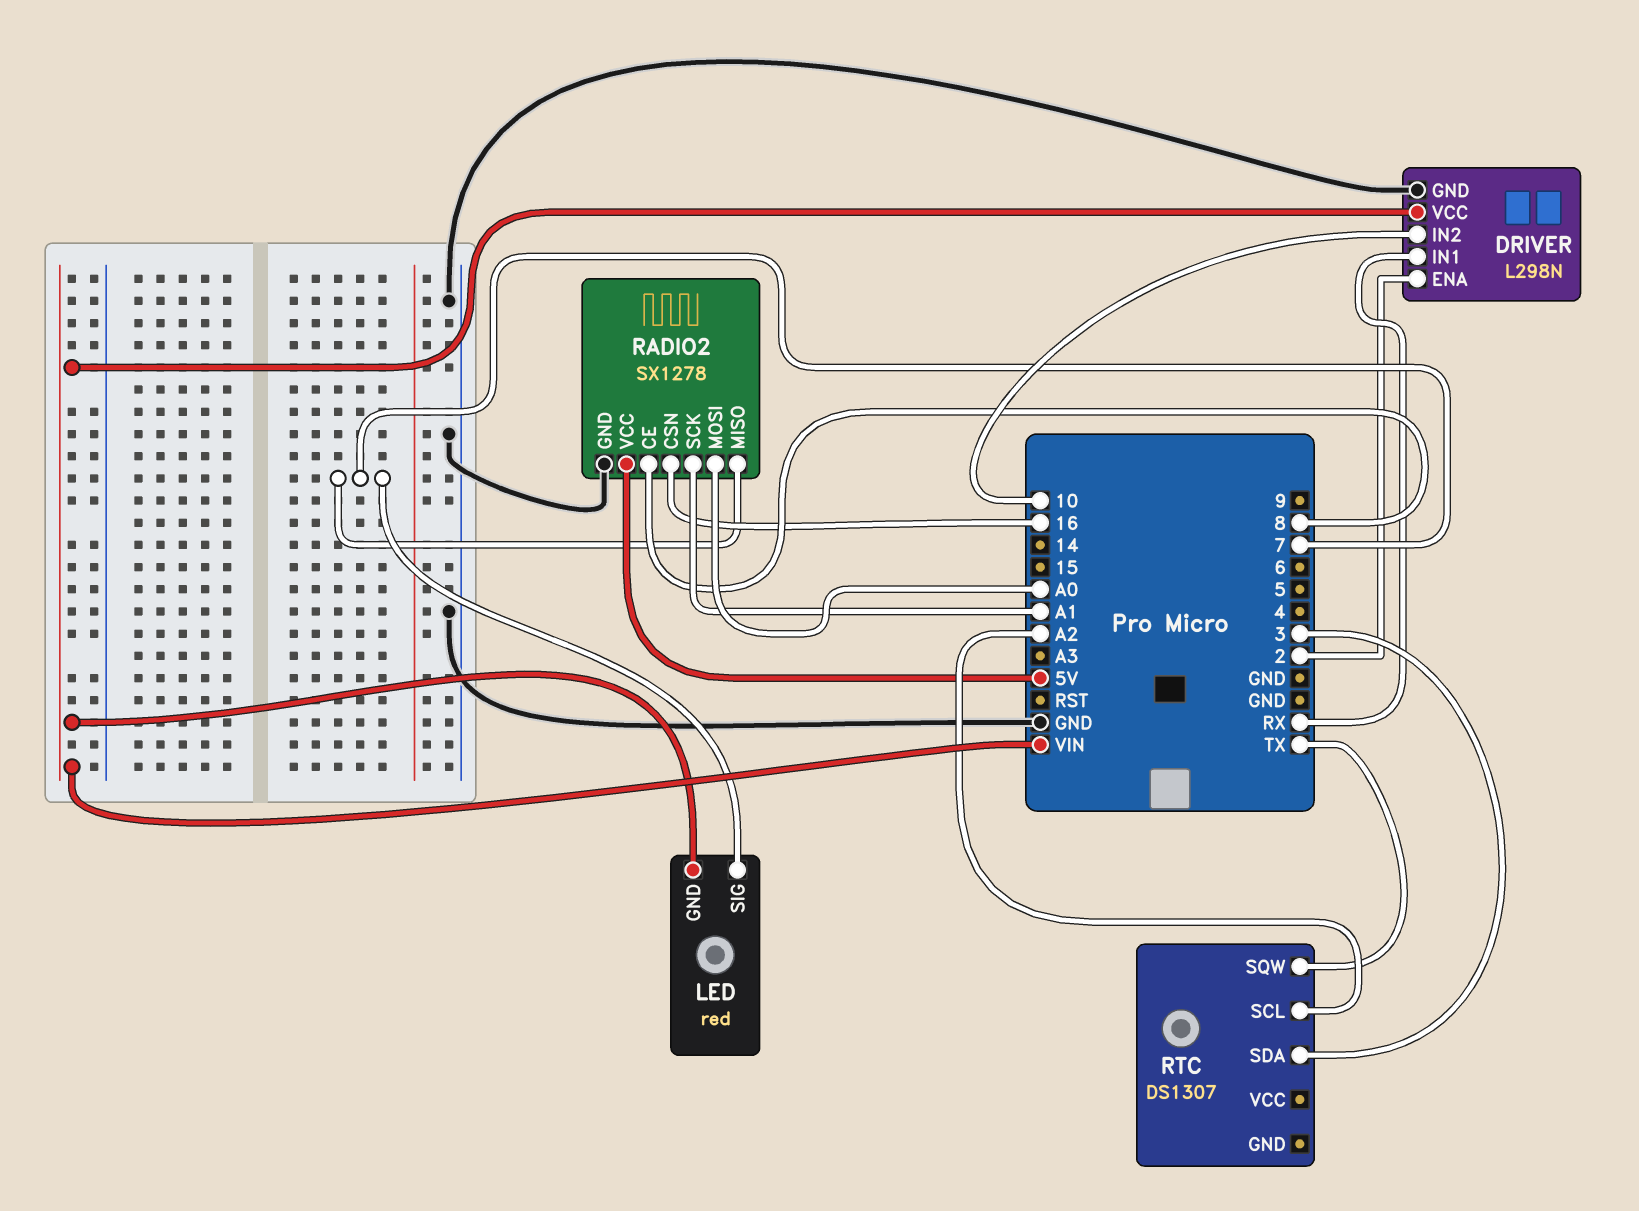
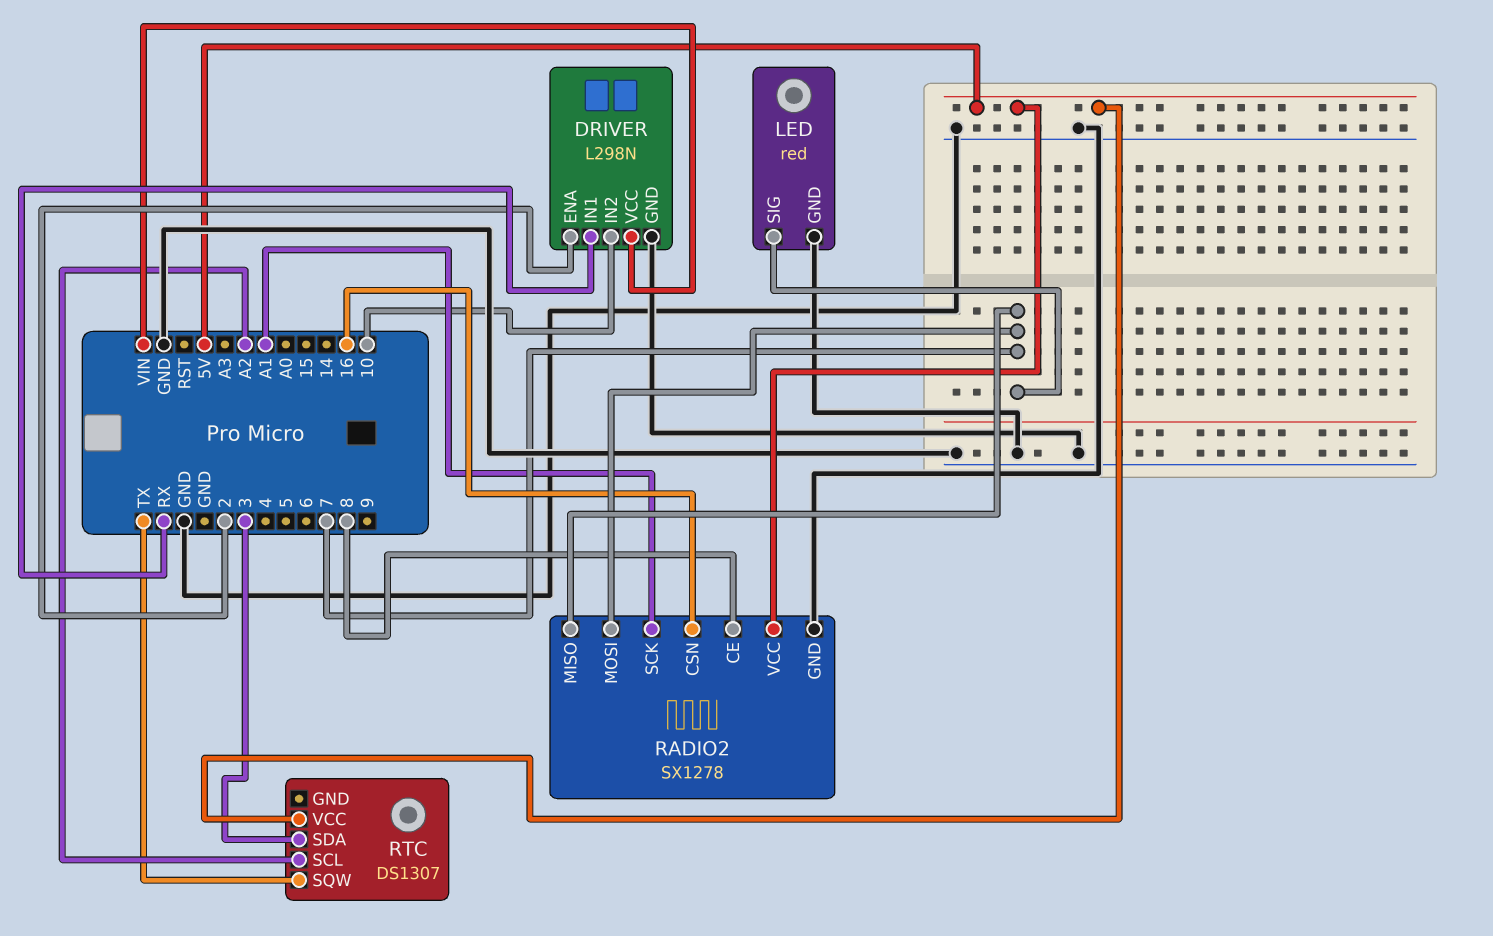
LED pin GND: VIN -> GND
RADIO2 pin MOSI: A0 -> 7
RTC pin VCC: none -> 5V

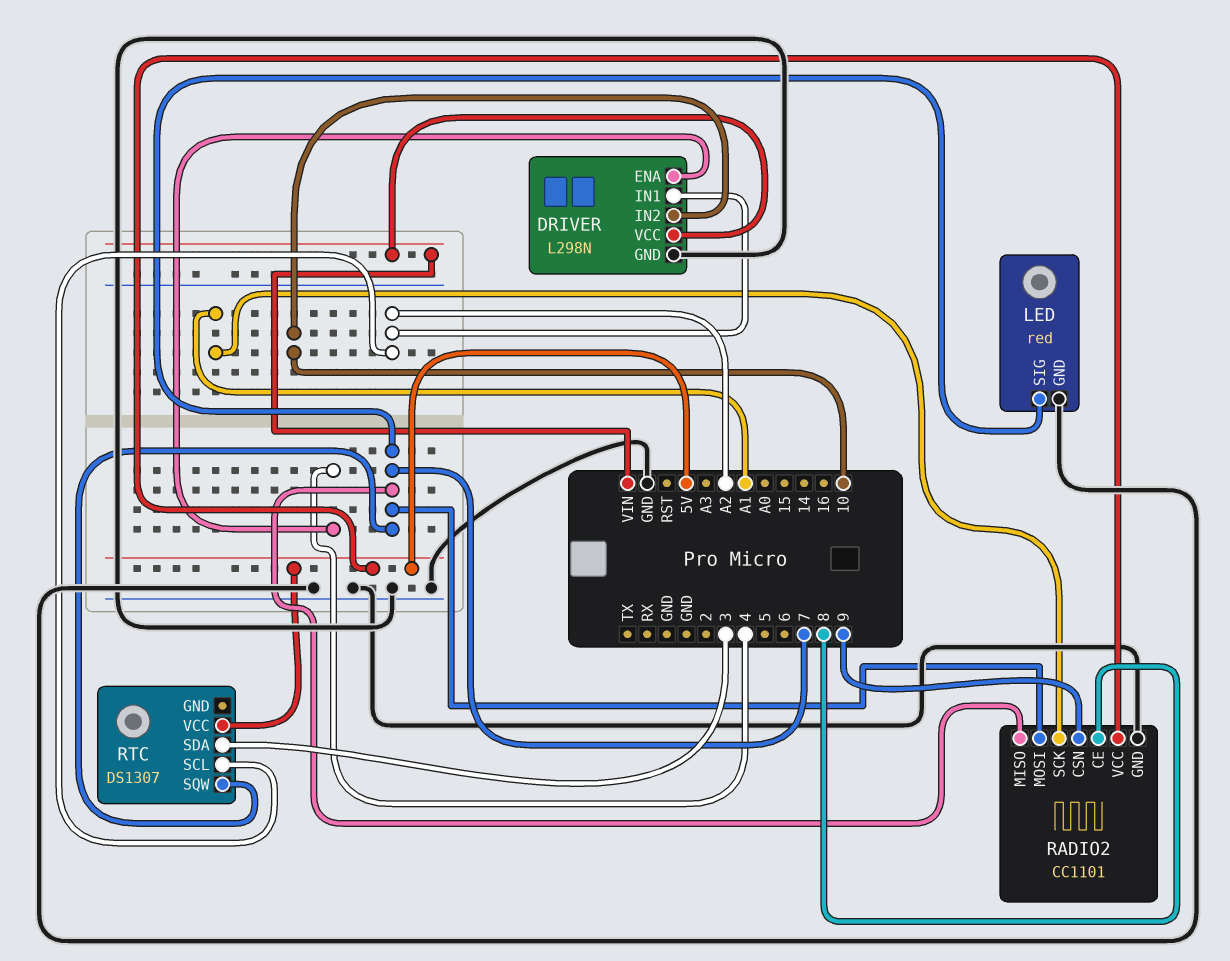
DRIVER pin ENA: 2 -> 4
DRIVER pin IN1: RX -> A2
RADIO2: SX1278 -> CC1101
RADIO2 pin CSN: 16 -> 9
RTC pin SQW: TX -> 7

